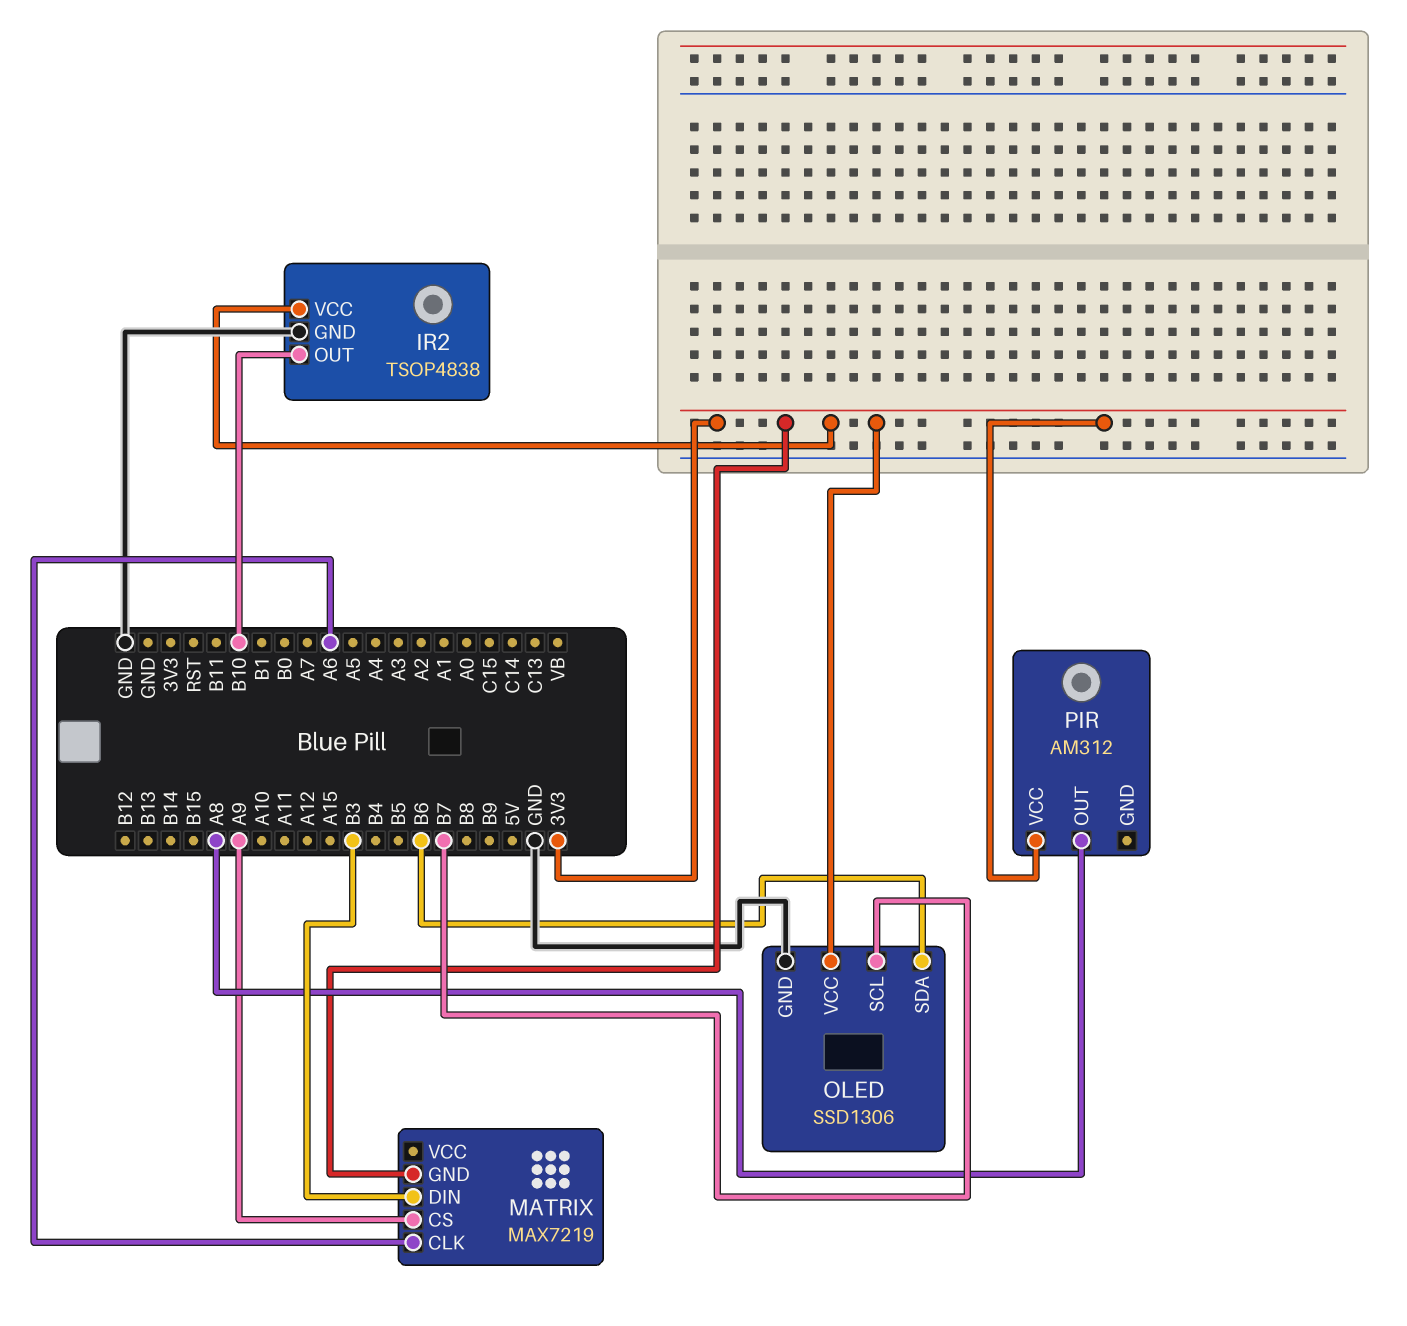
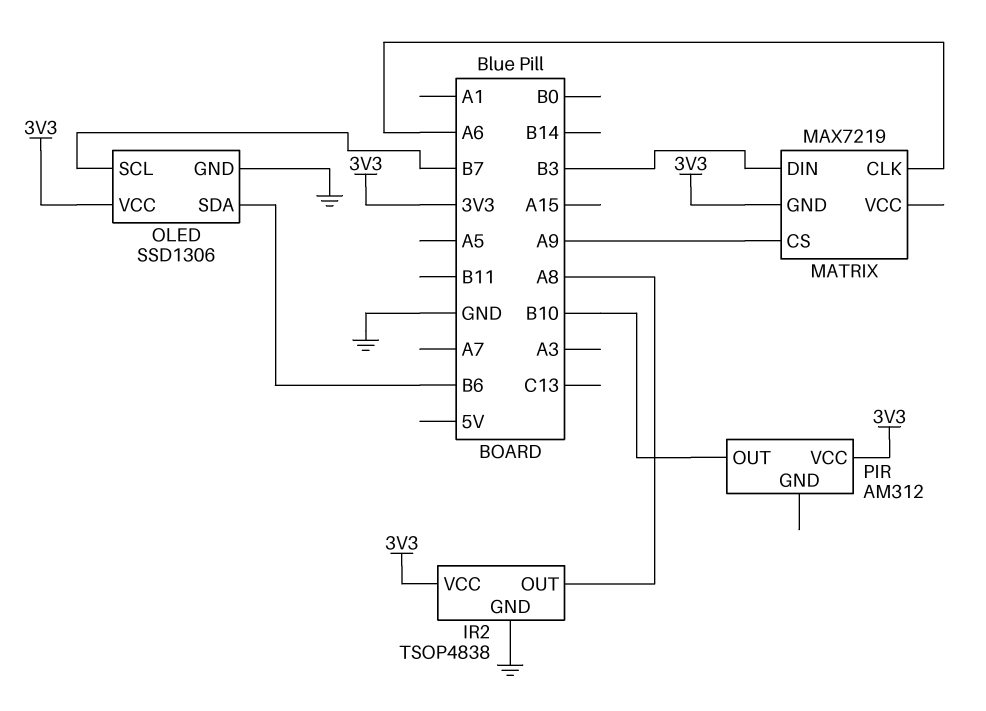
IR2 pin OUT: B10 -> A8
PIR pin OUT: A8 -> B10

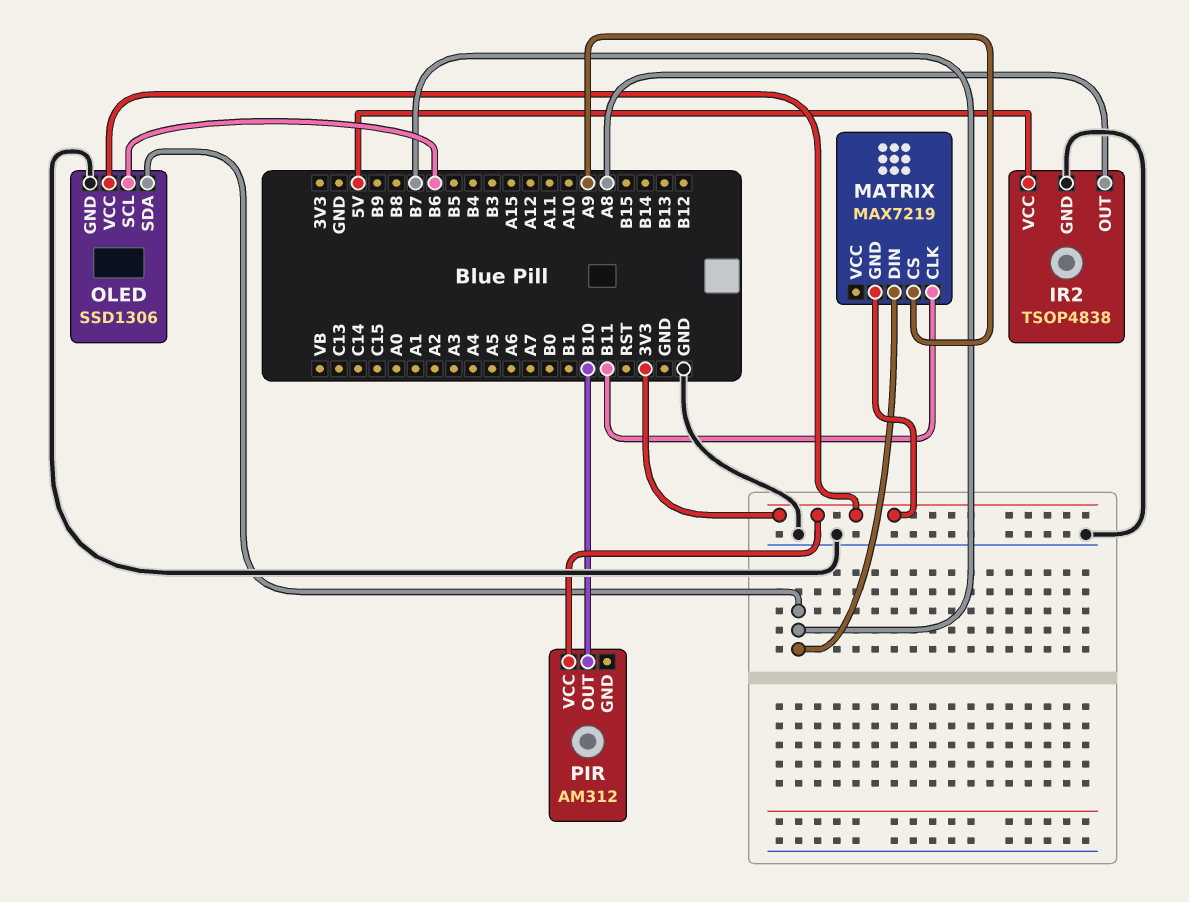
IR2 pin VCC: 3V3 -> 5V
MATRIX pin CLK: A6 -> B11
MATRIX pin DIN: B3 -> B7
OLED pin SCL: B7 -> B6
OLED pin SDA: B6 -> B7

